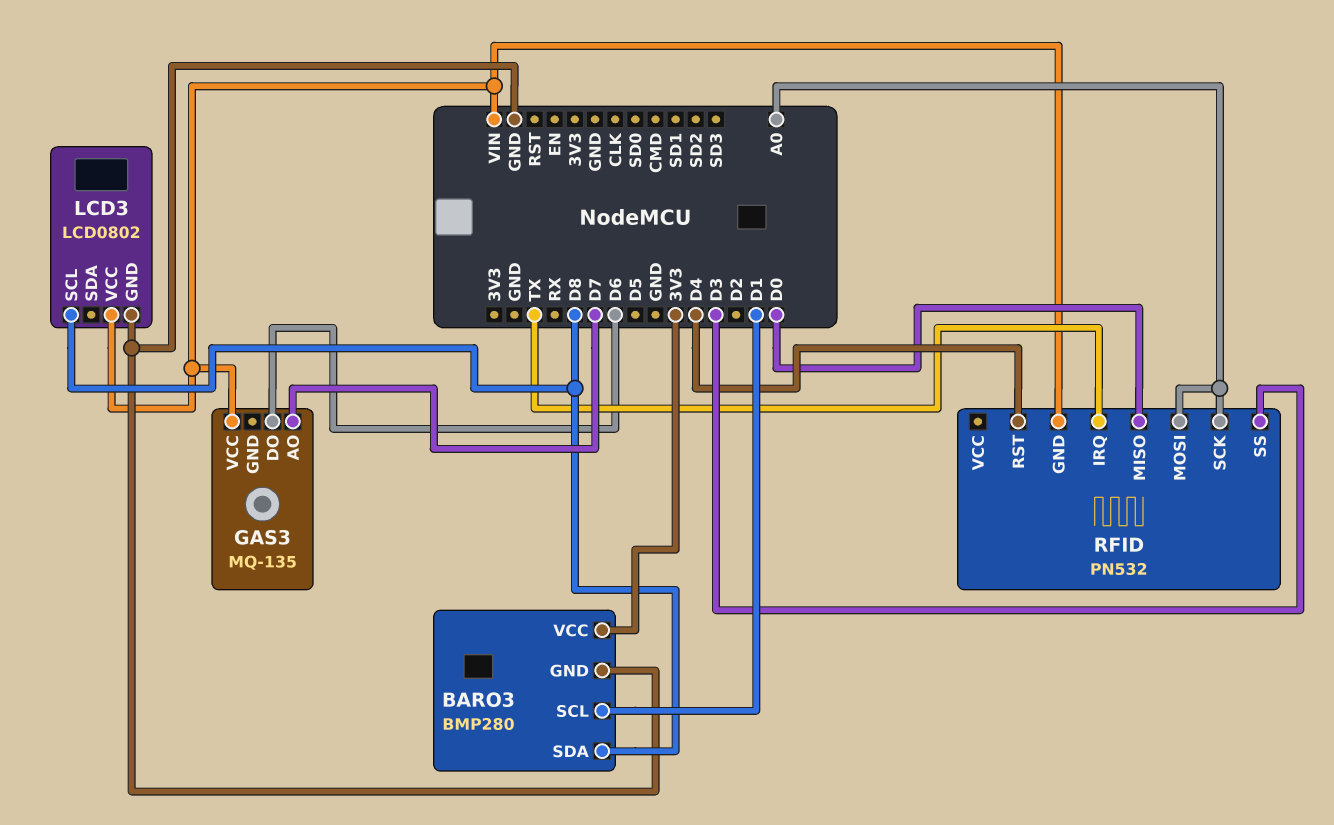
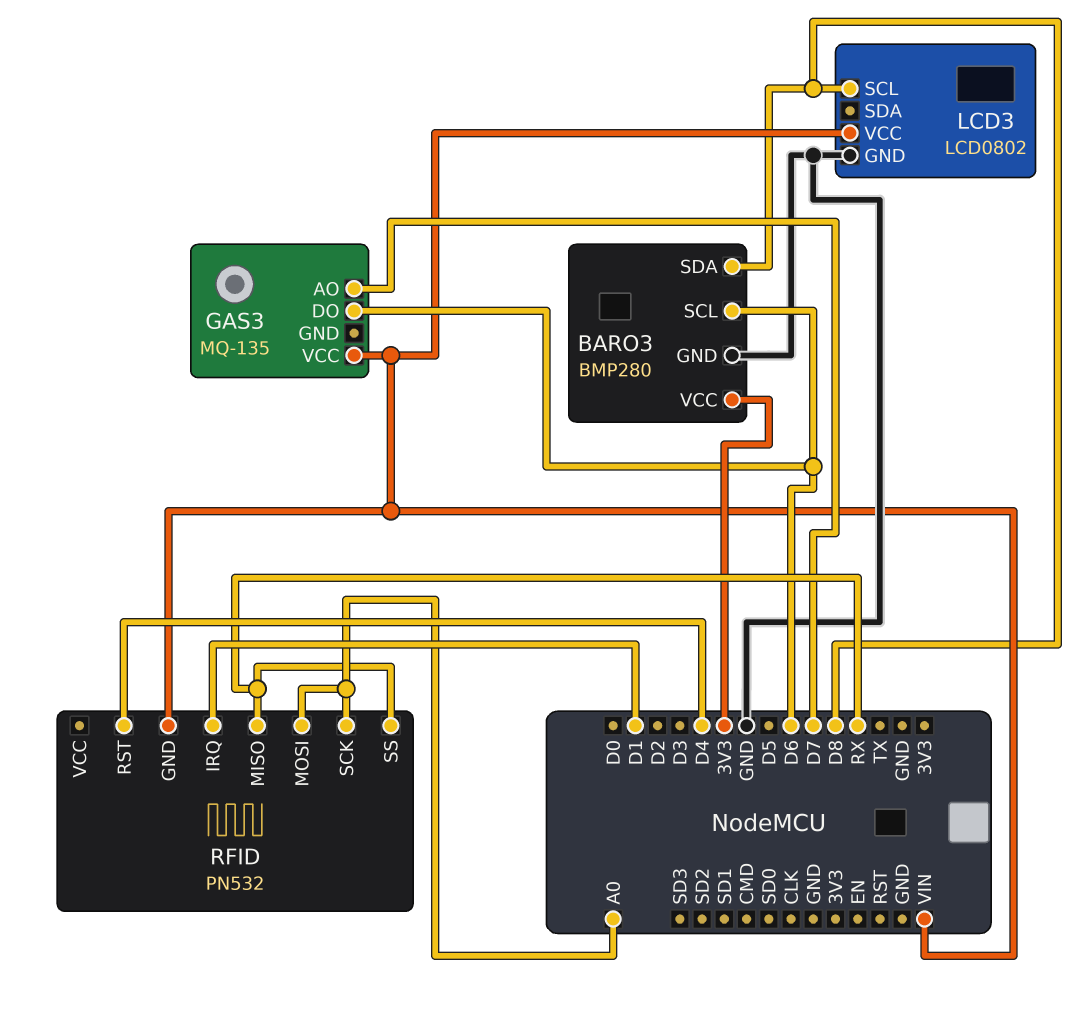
BARO3 pin SCL: D1 -> D6
RFID pin IRQ: TX -> D1
RFID pin MISO: D0 -> RX
RFID pin SS: D3 -> RX

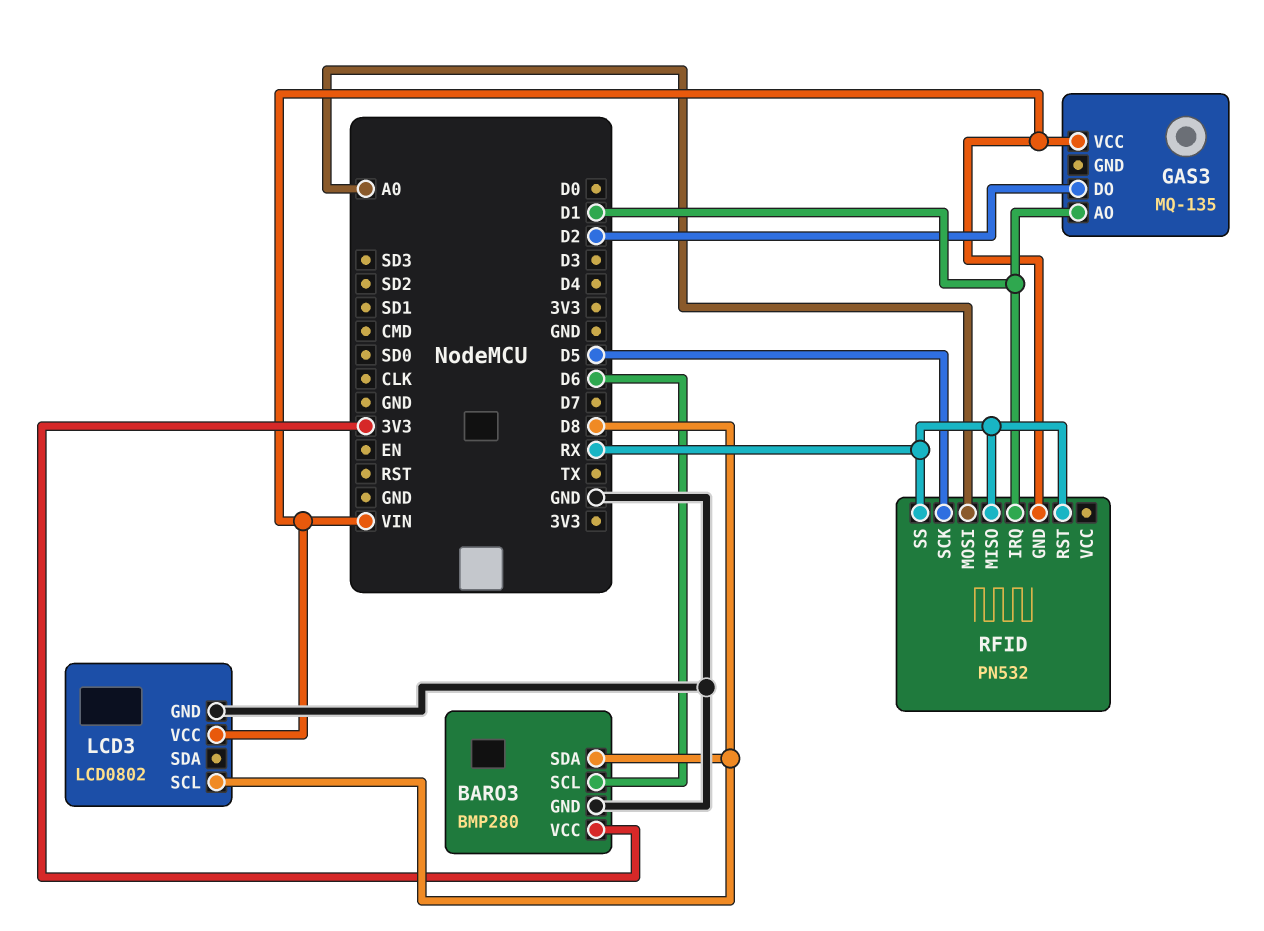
GAS3 pin AO: D7 -> D1
GAS3 pin DO: D6 -> D2
RFID pin RST: D4 -> RX
RFID pin SCK: A0 -> D5

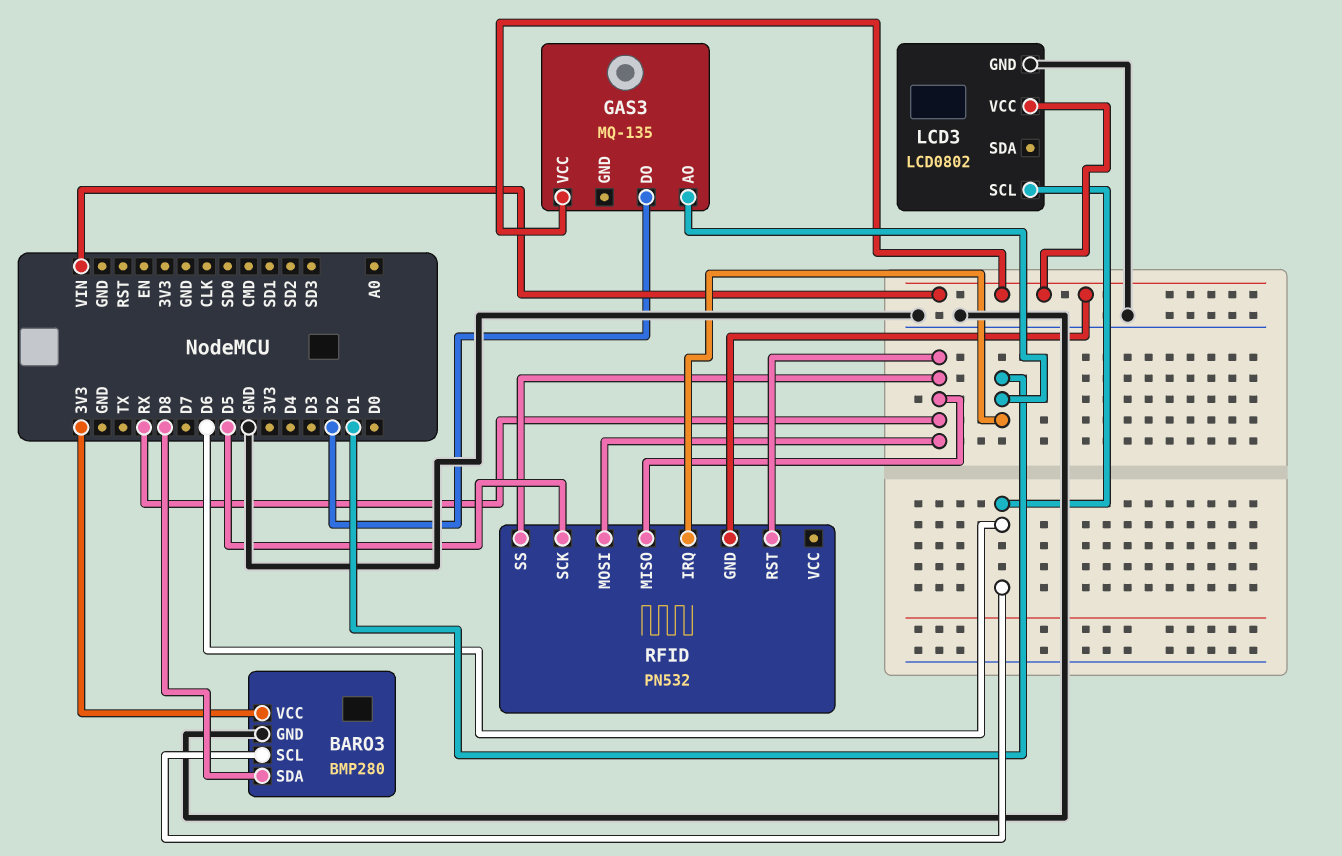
LCD3 pin SCL: D8 -> D6
RFID pin MOSI: A0 -> RX

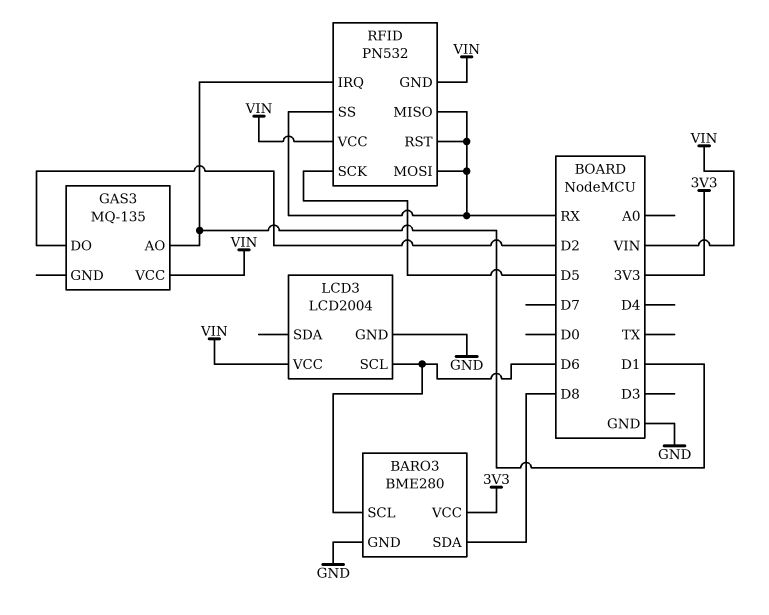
BARO3: BMP280 -> BME280
LCD3: LCD0802 -> LCD2004
RFID pin VCC: none -> VIN

